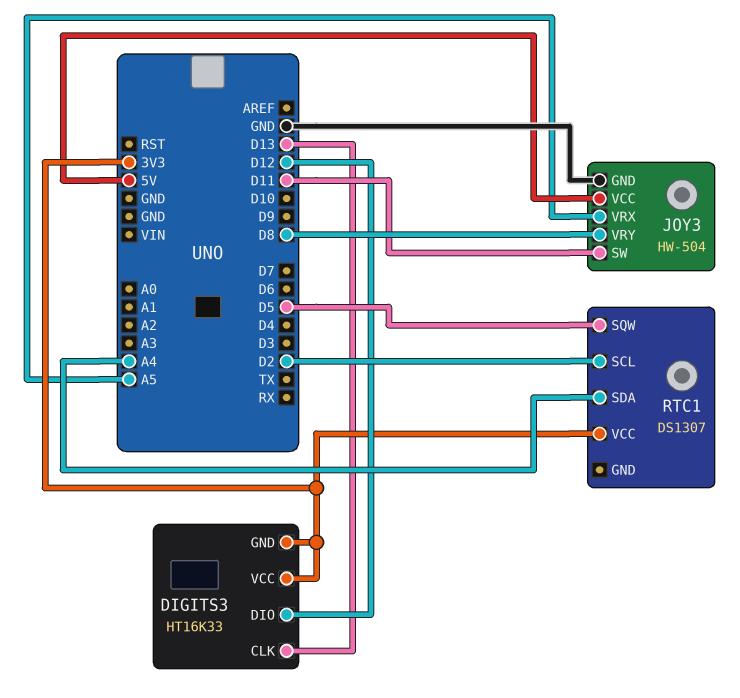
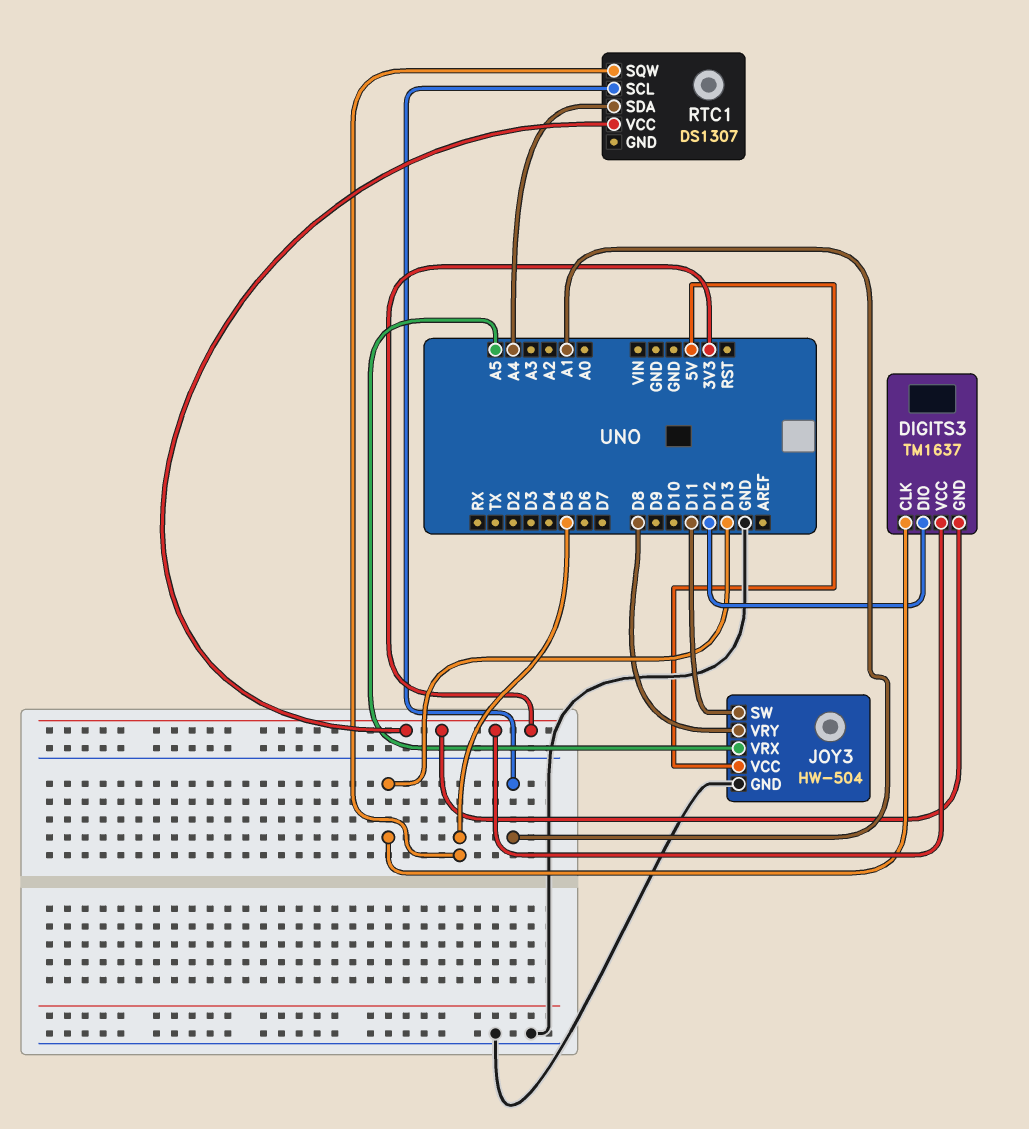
DIGITS3: HT16K33 -> TM1637
RTC1 pin SCL: D2 -> A1

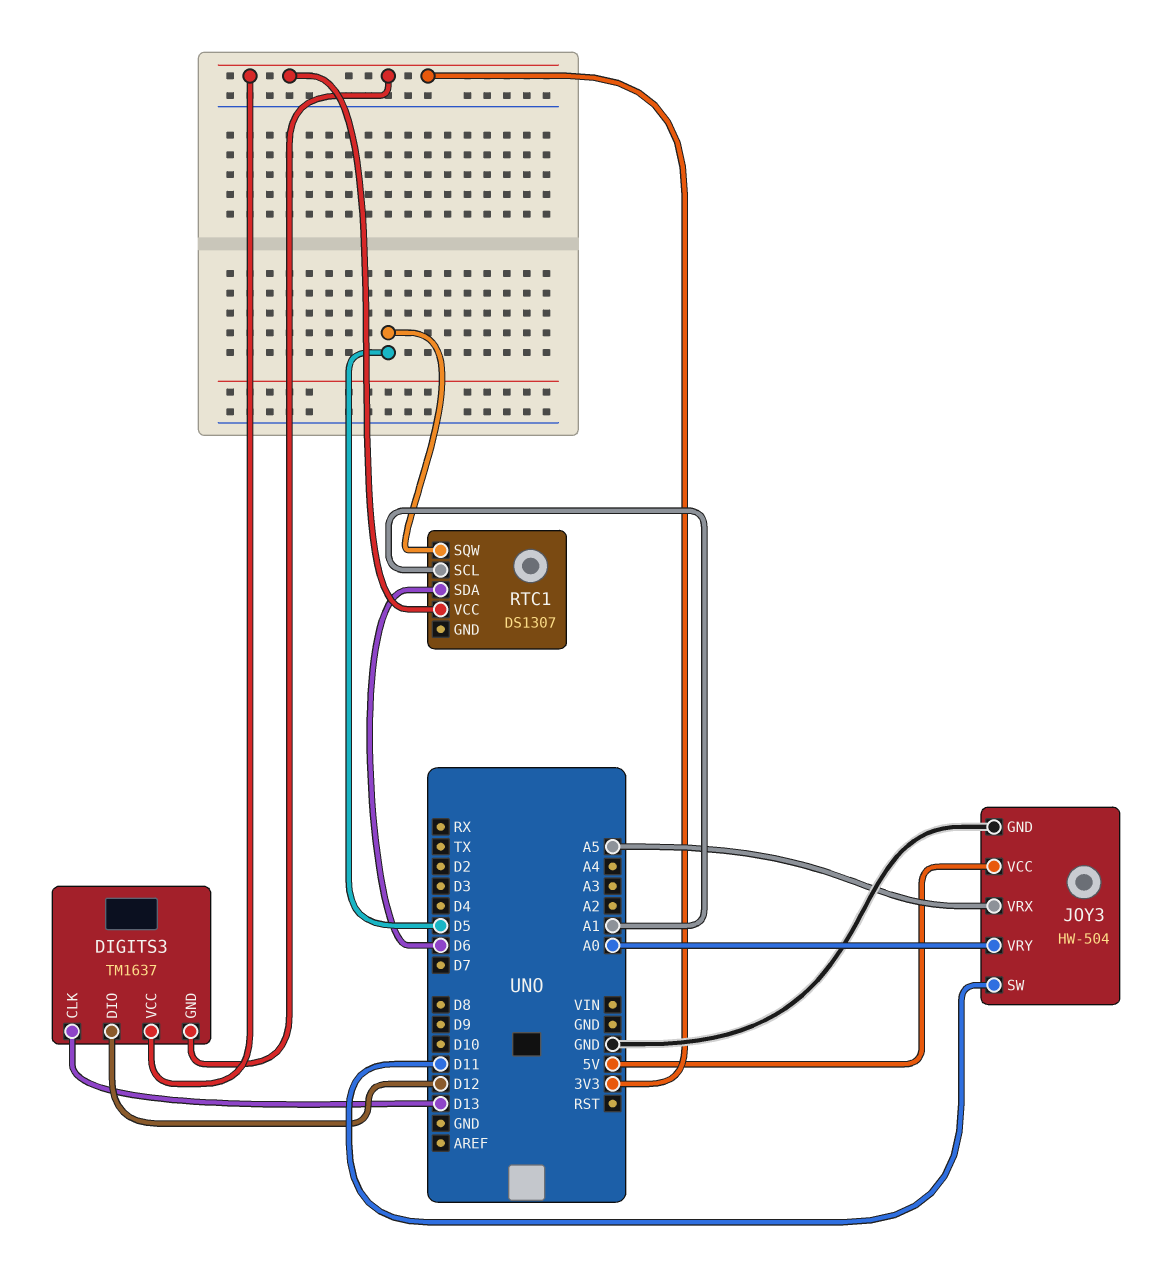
JOY3 pin VRY: D8 -> A0
RTC1 pin SDA: A4 -> D6

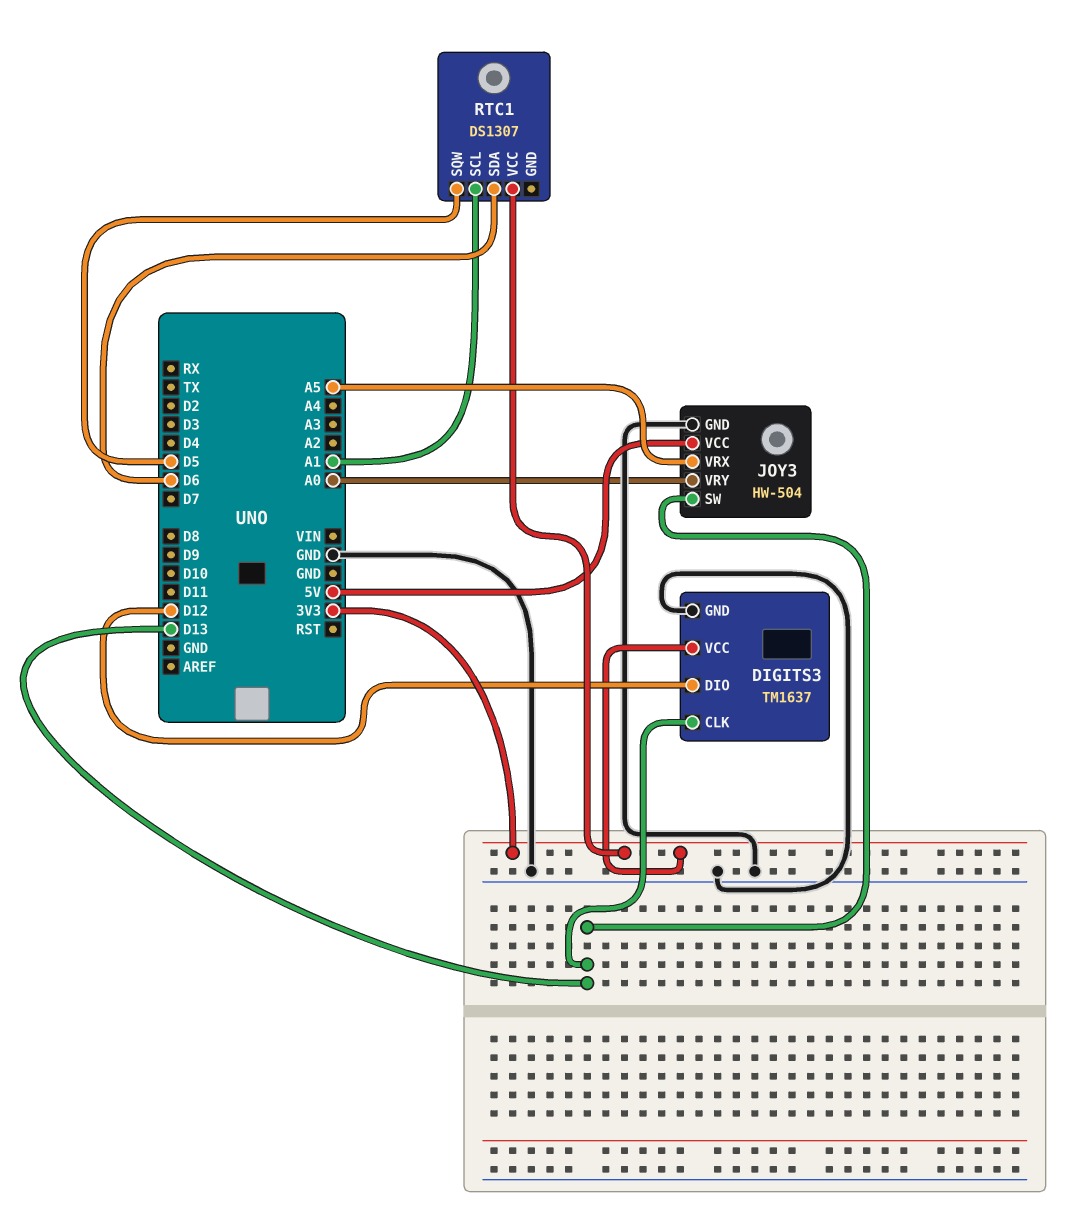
DIGITS3 pin GND: 3V3 -> GND
JOY3 pin SW: D11 -> D13

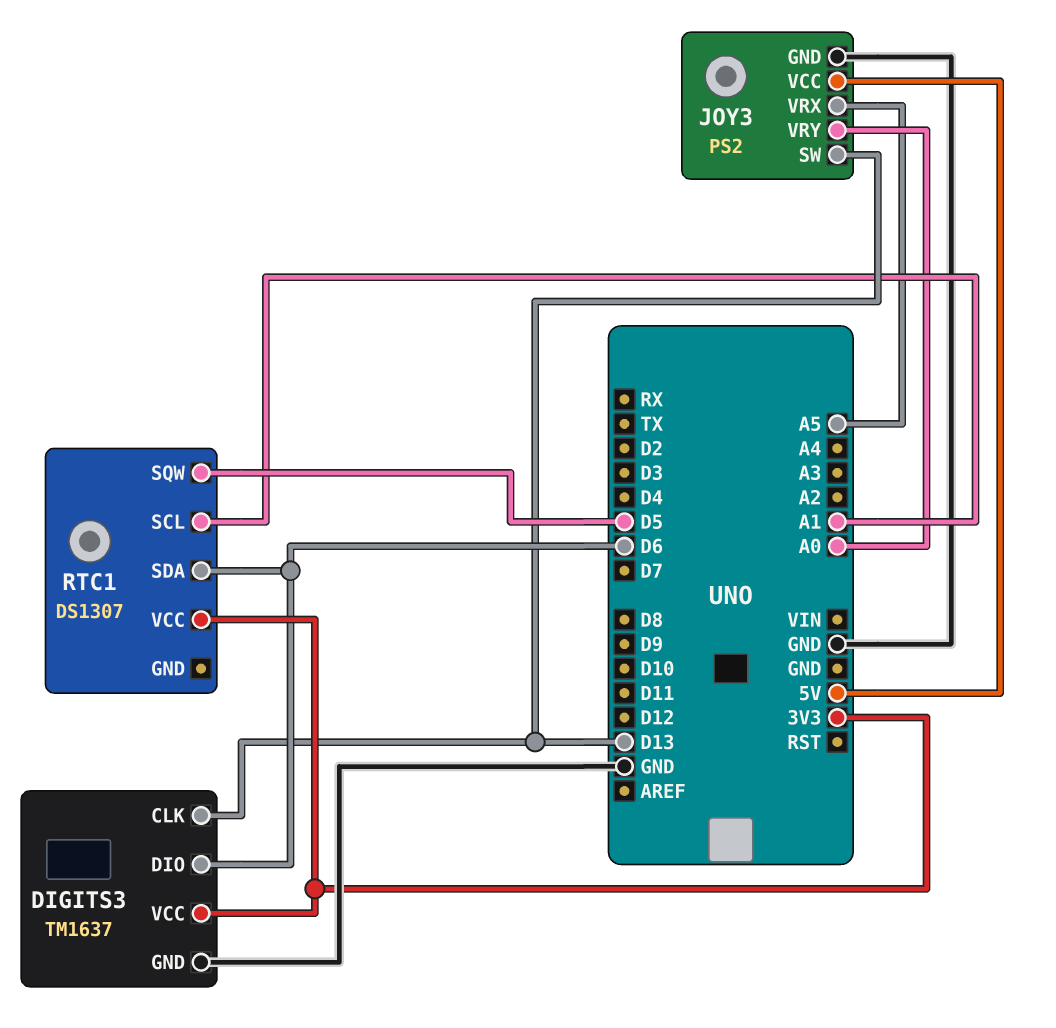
DIGITS3 pin DIO: D12 -> D6
JOY3: HW-504 -> PS2

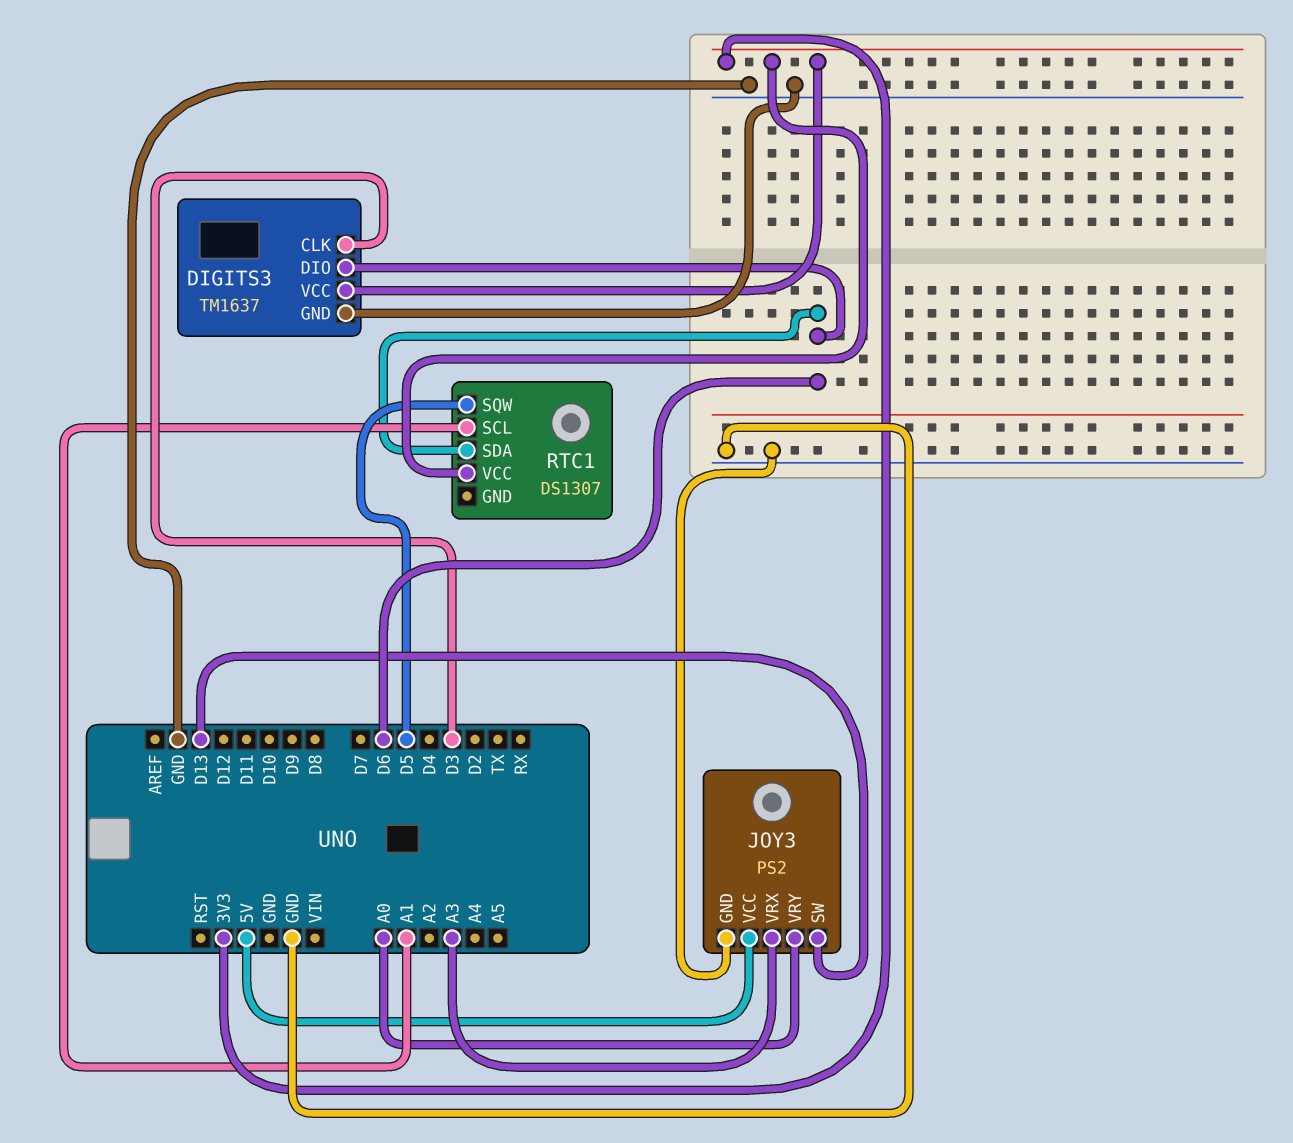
DIGITS3 pin CLK: D13 -> D3
JOY3 pin VRX: A5 -> A3

